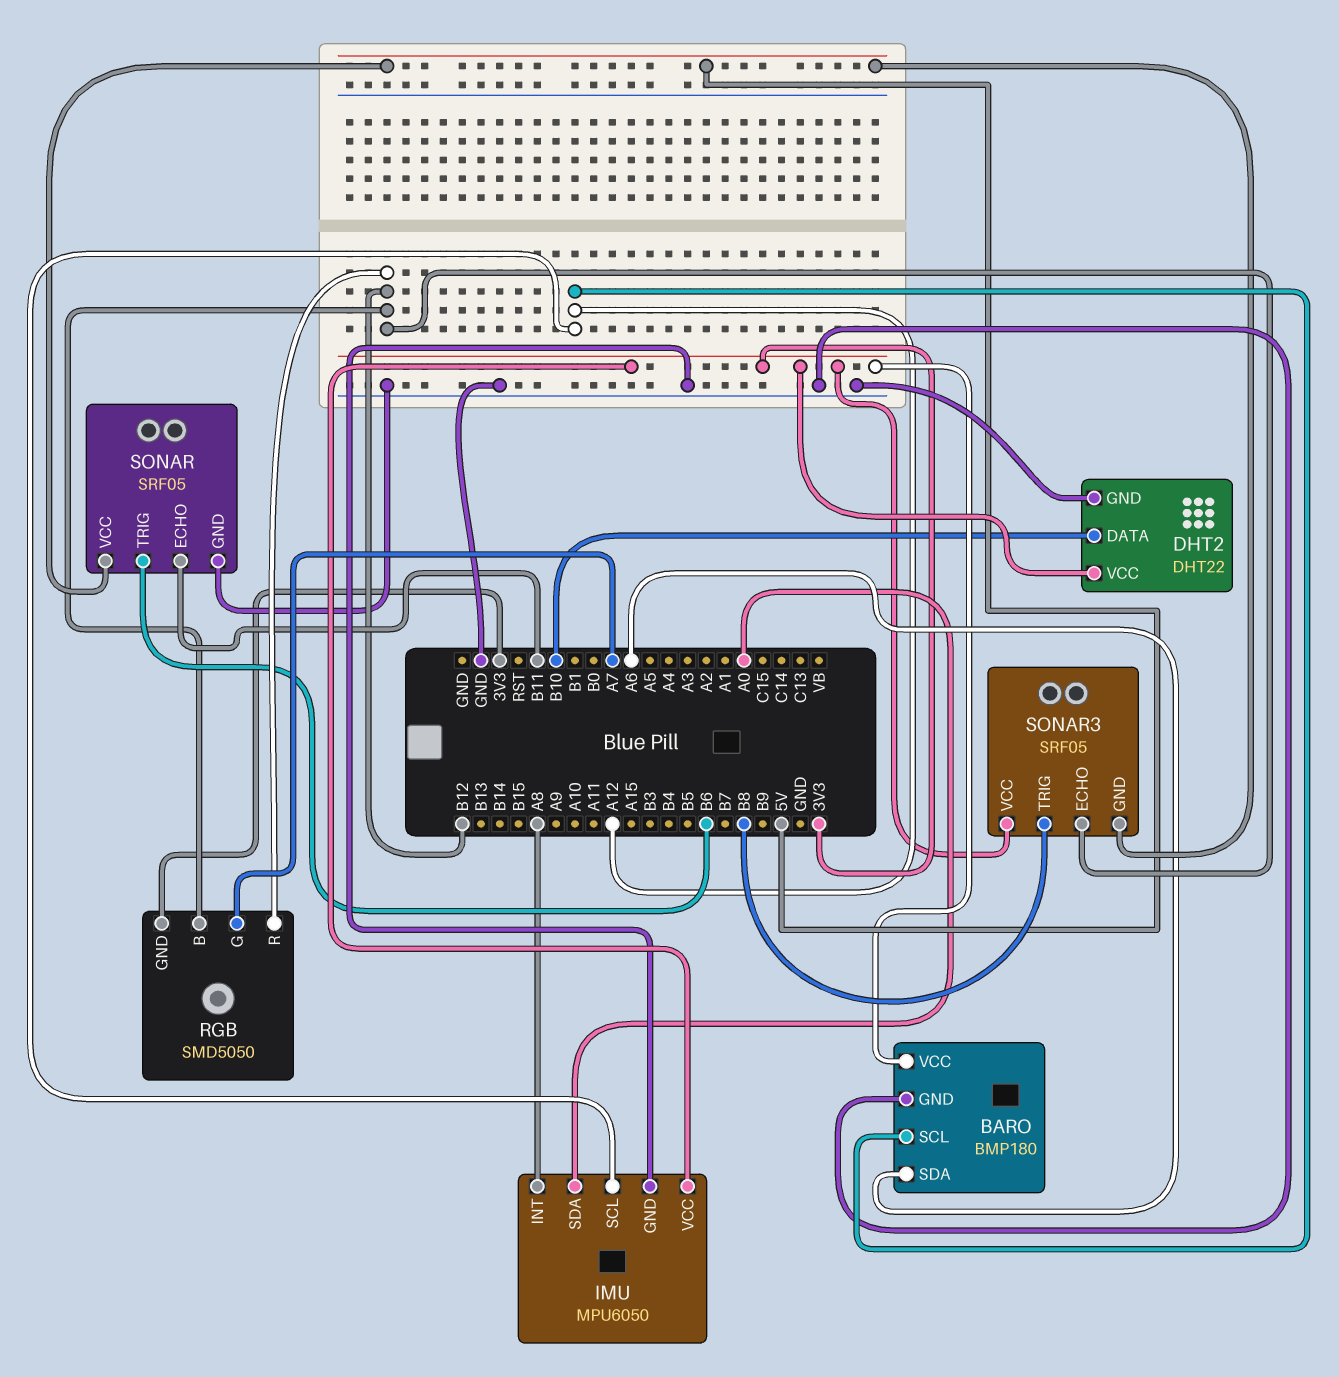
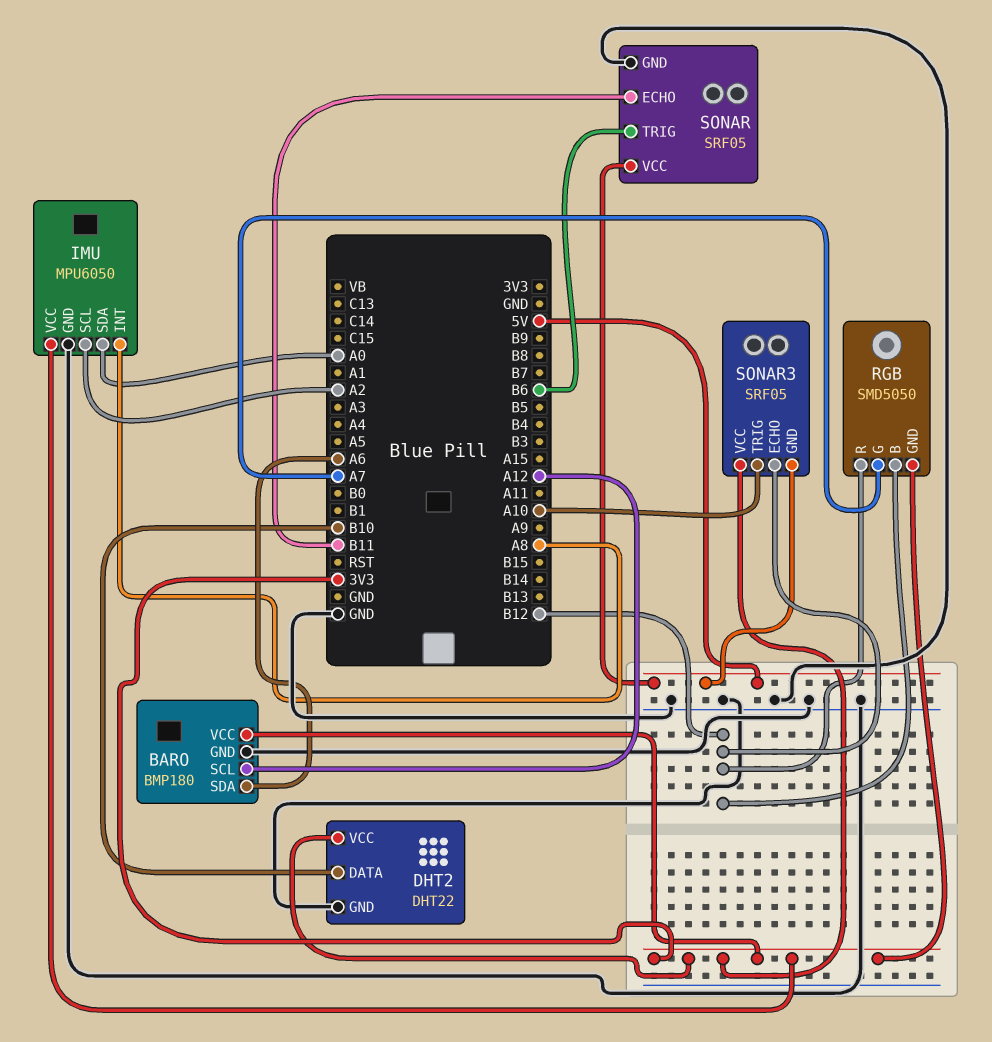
IMU pin SCL: A12 -> A2
SONAR3 pin TRIG: B8 -> A10

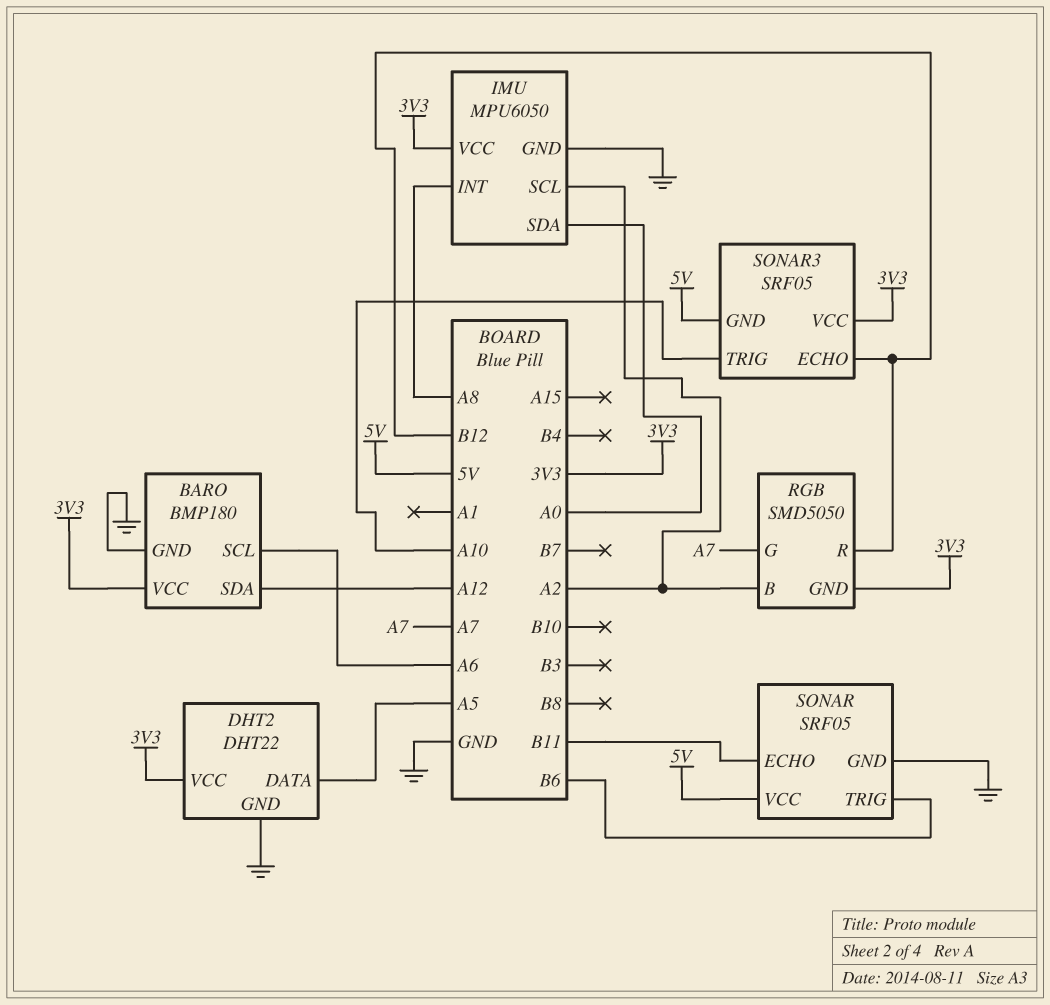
BARO pin SCL: A12 -> A6
BARO pin SDA: A6 -> A12
DHT2 pin DATA: B10 -> A5
RGB pin B: B12 -> A2

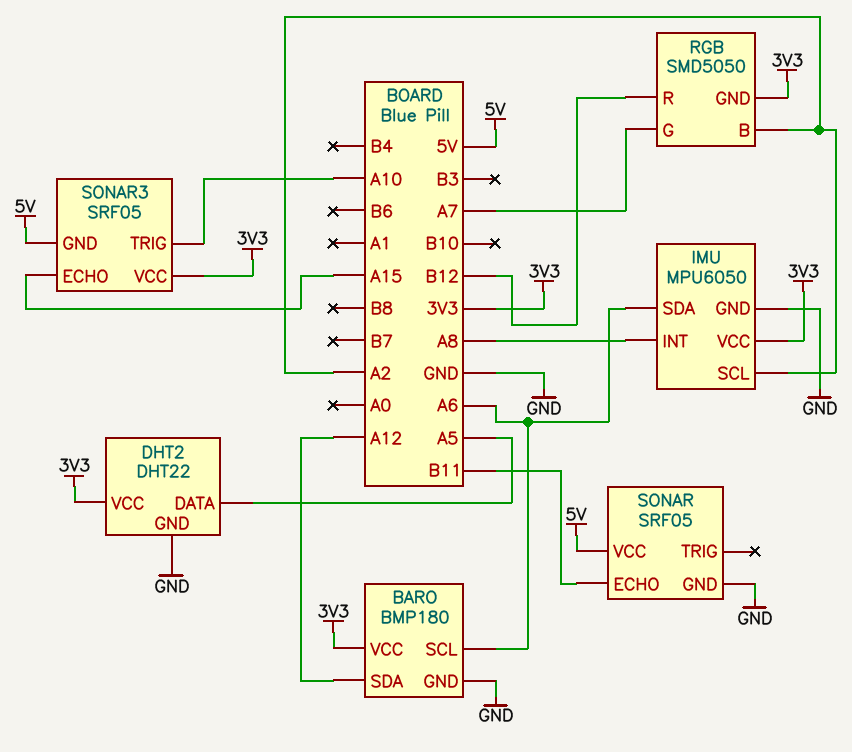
IMU pin SDA: A0 -> A6
SONAR pin TRIG: B6 -> none
SONAR3 pin ECHO: B12 -> A15

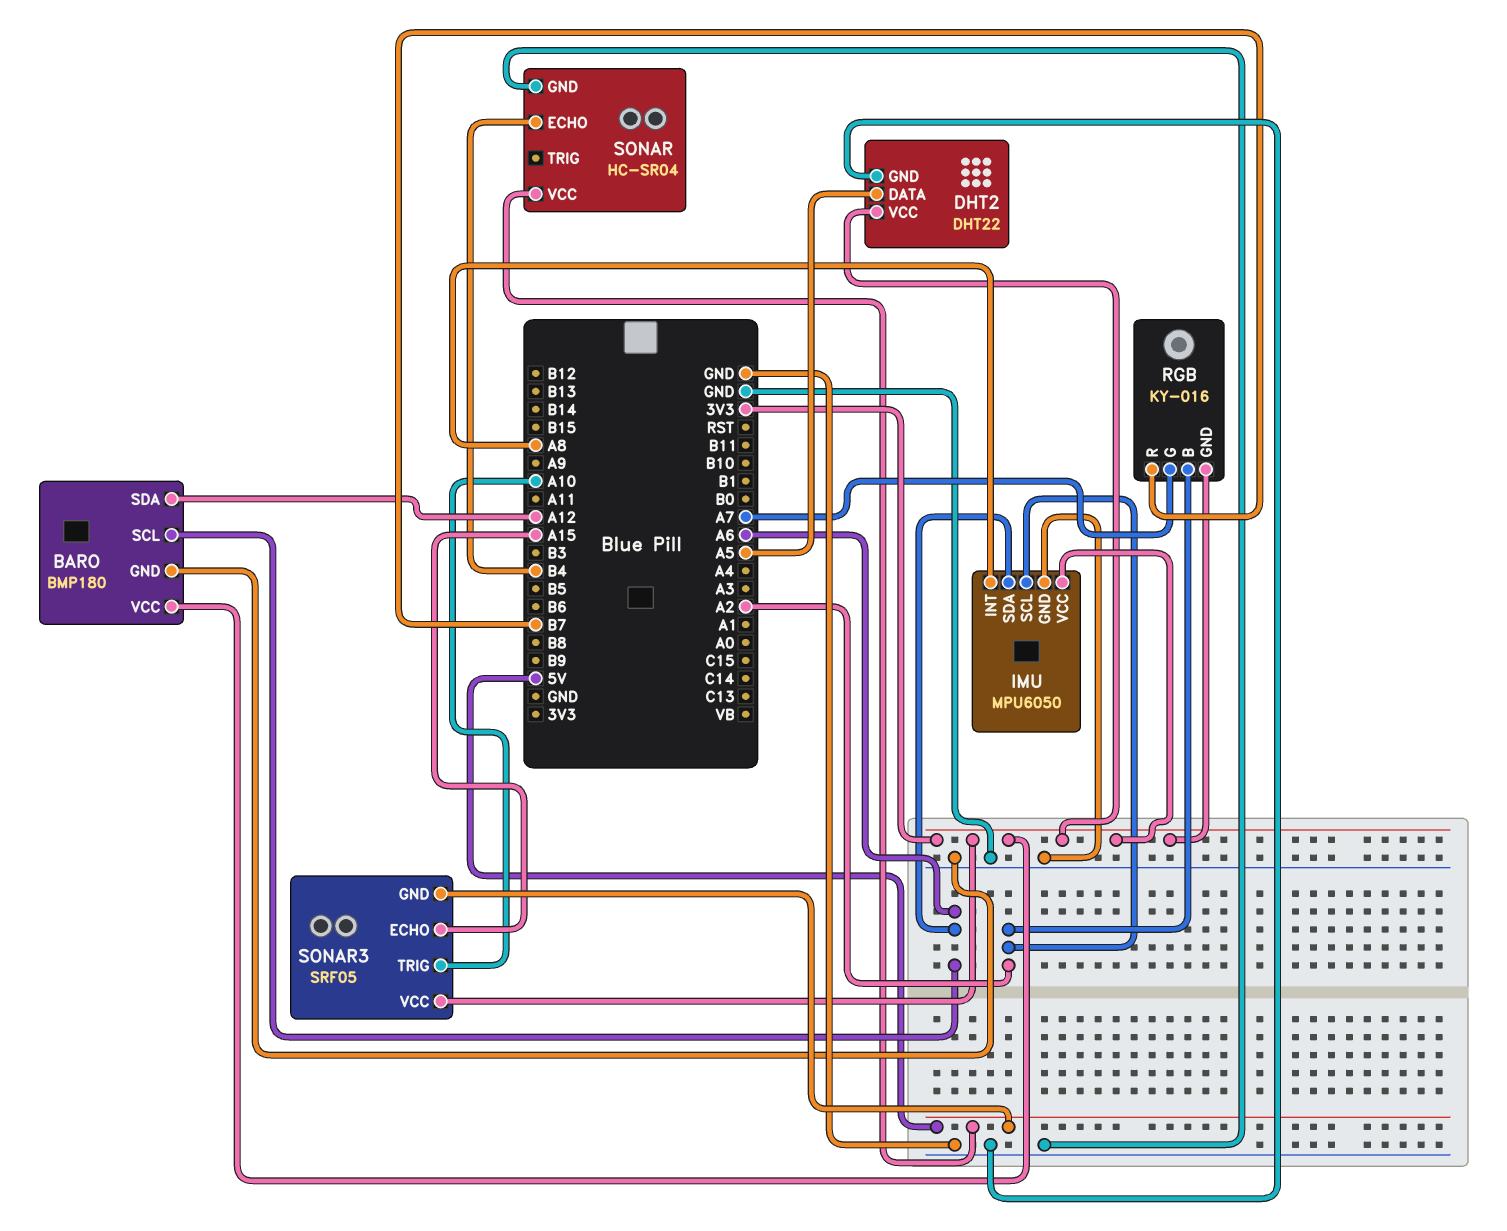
RGB: SMD5050 -> KY-016
RGB pin R: B12 -> B7
SONAR: SRF05 -> HC-SR04
SONAR pin ECHO: B11 -> B4

